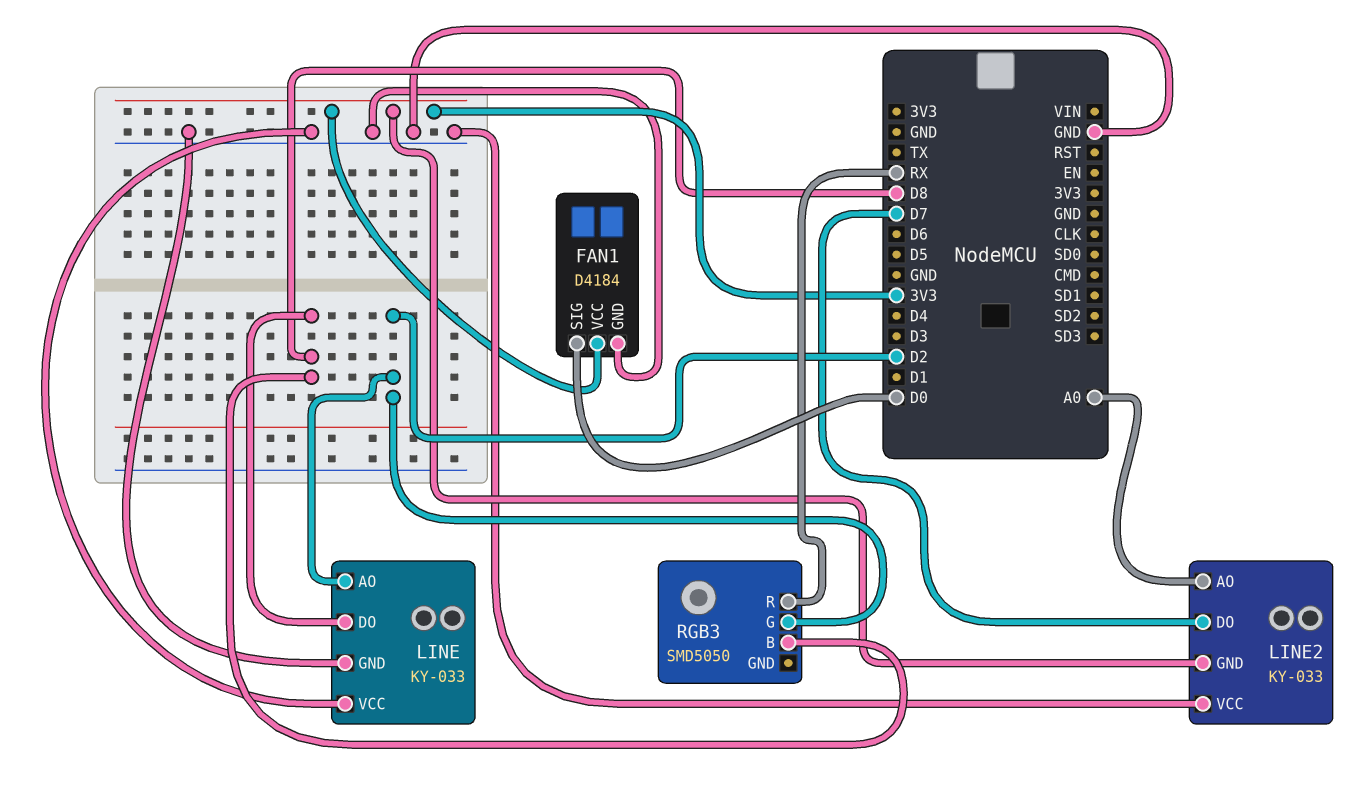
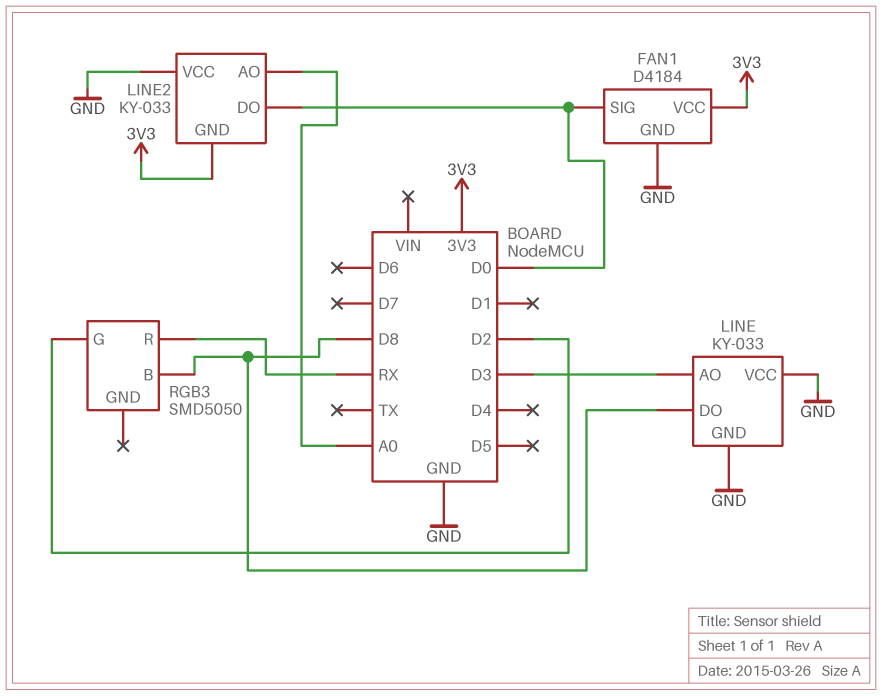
LINE pin AO: D2 -> D3
LINE2 pin DO: D7 -> D0

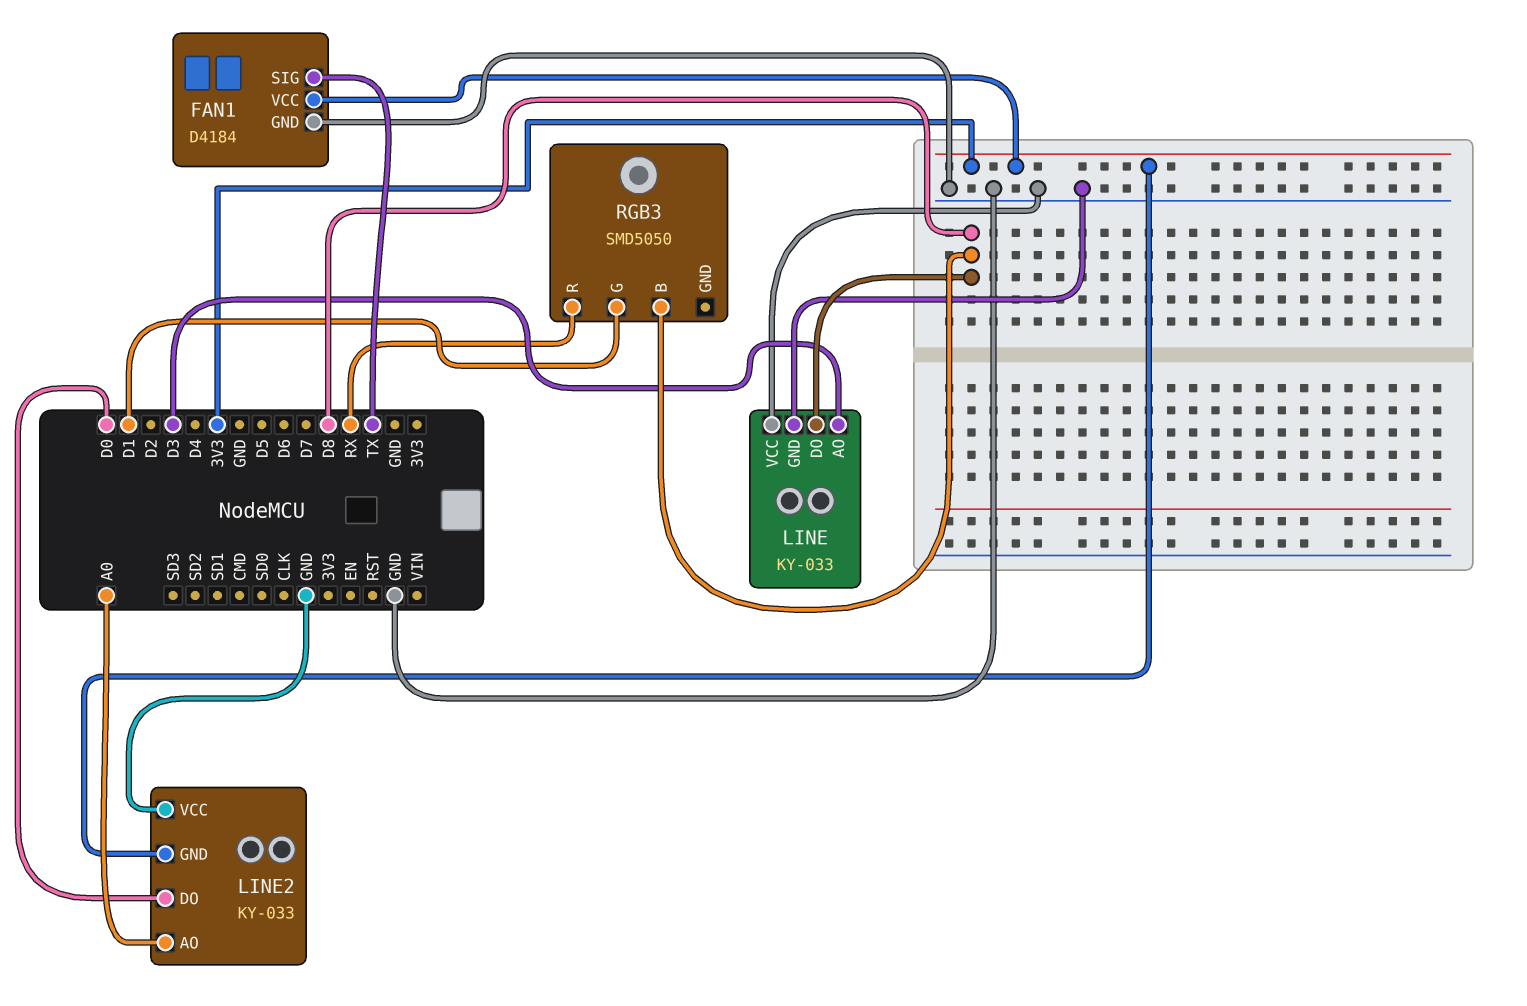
FAN1 pin SIG: D0 -> TX
RGB3 pin G: D2 -> D1

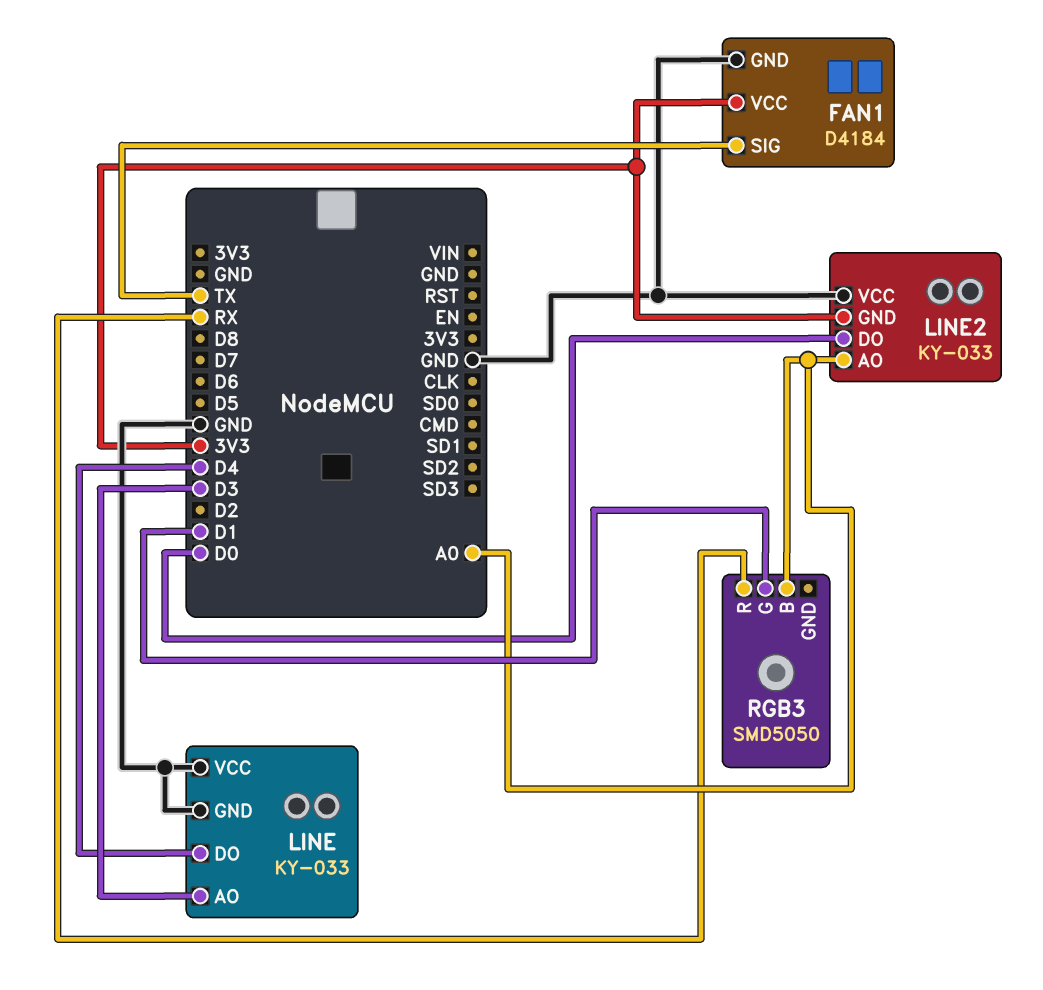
LINE pin DO: D8 -> D4
RGB3 pin B: D8 -> A0

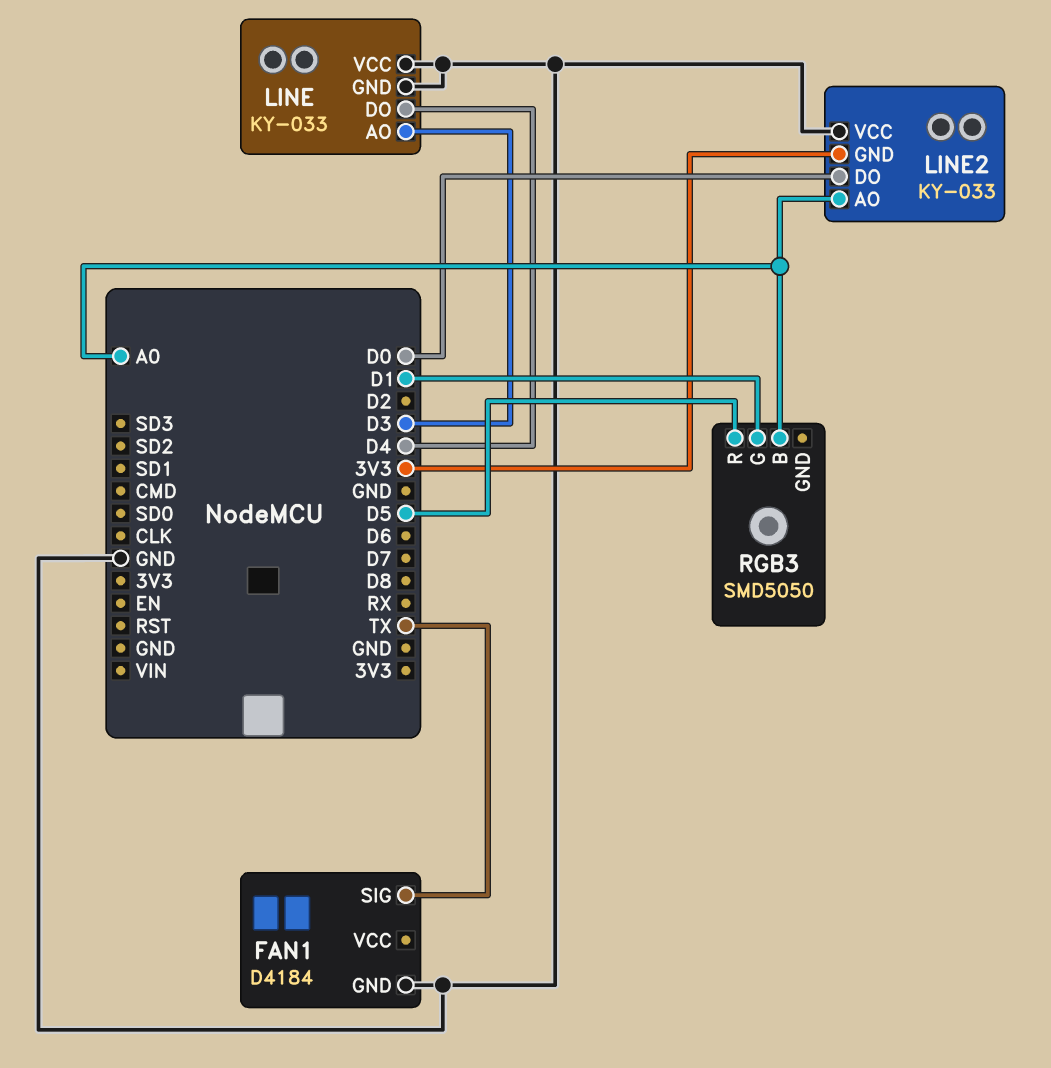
FAN1 pin VCC: 3V3 -> none
RGB3 pin R: RX -> D5

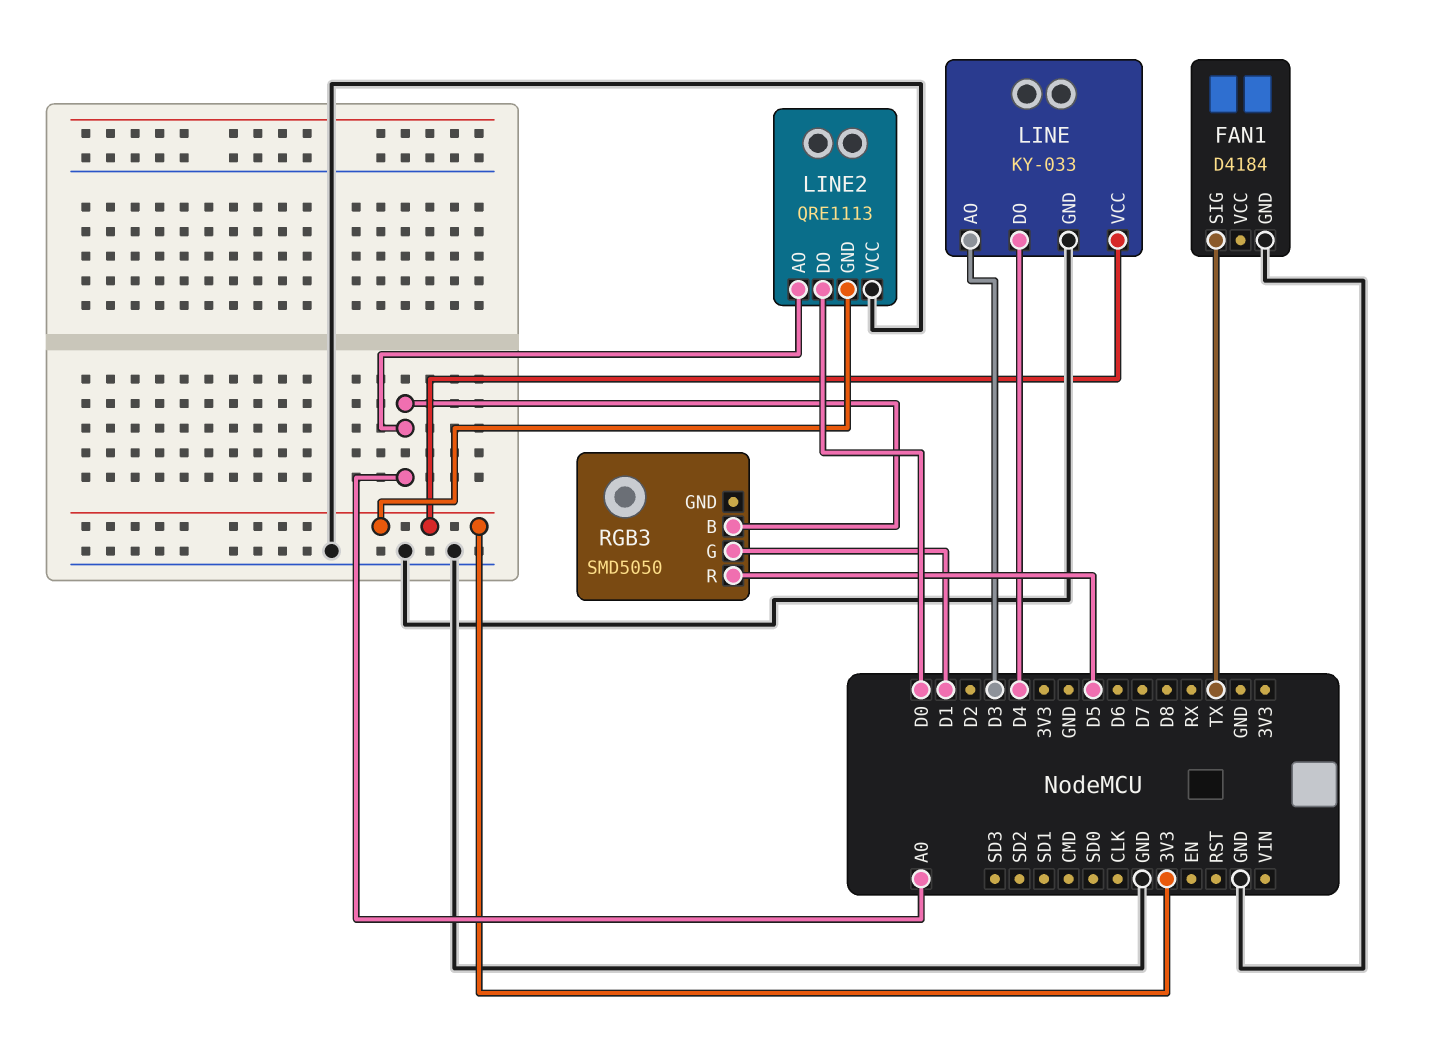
LINE pin VCC: GND -> 3V3
LINE2: KY-033 -> QRE1113

